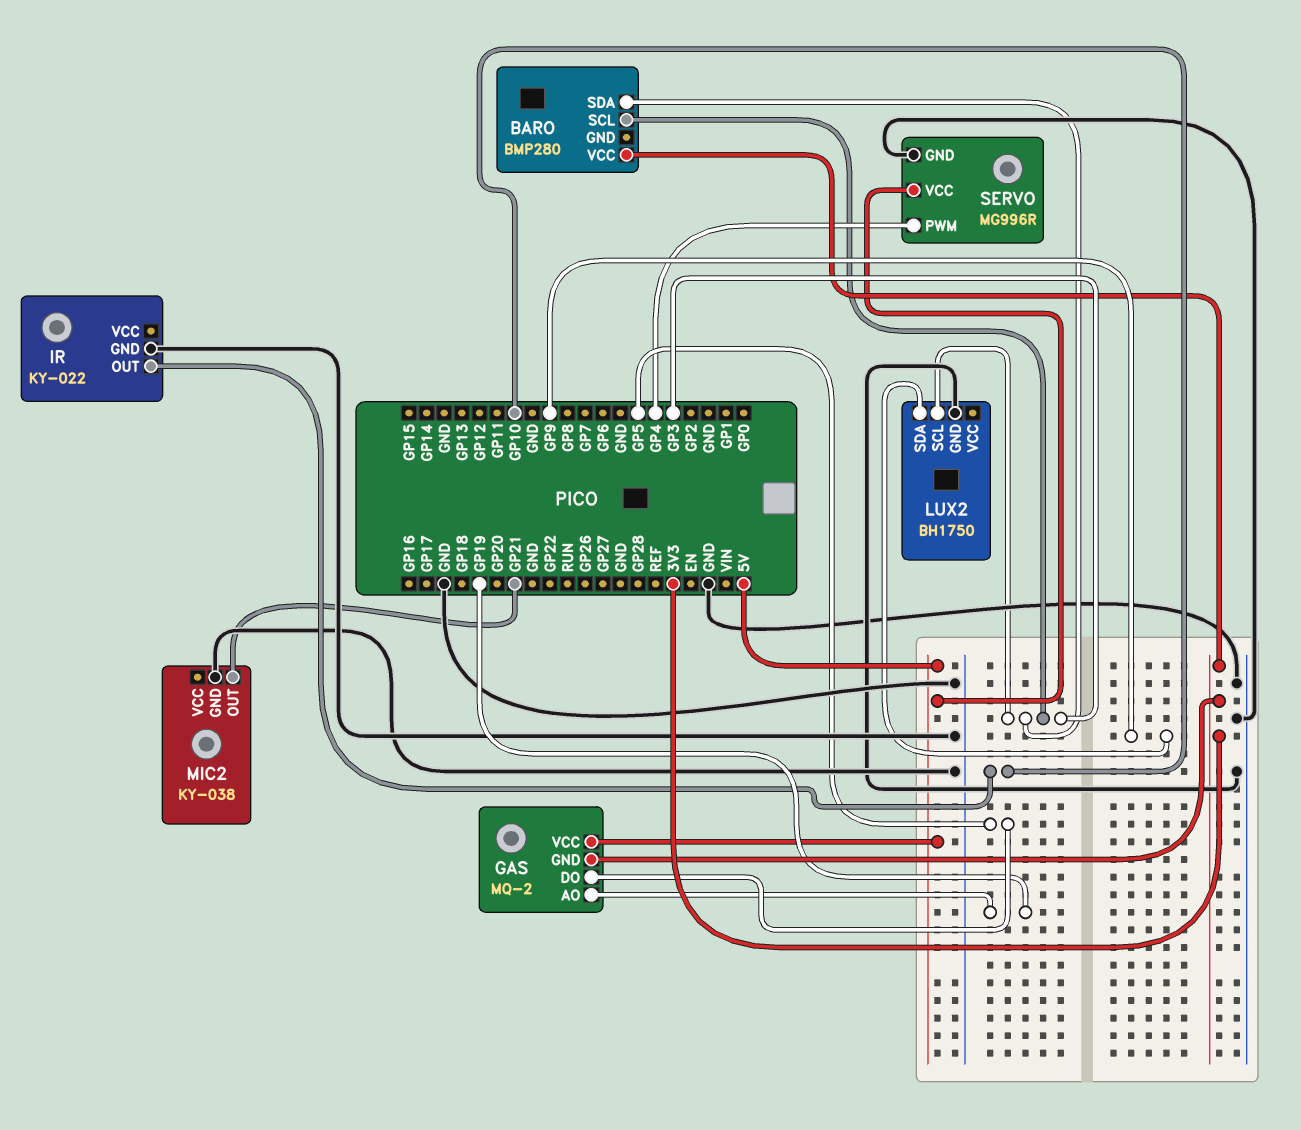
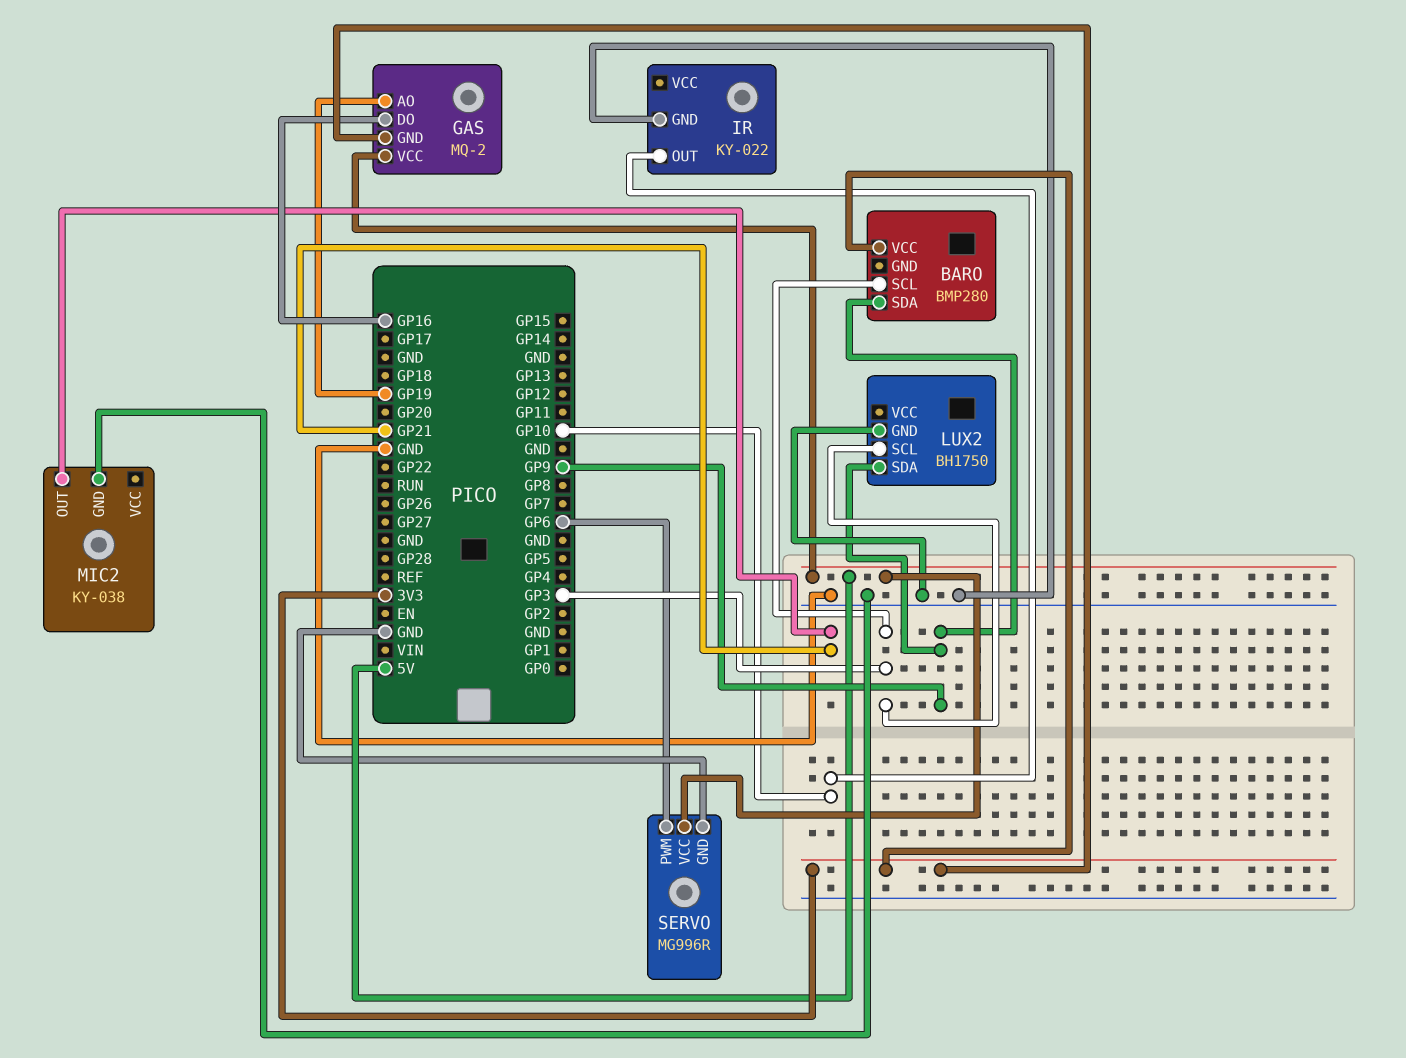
BARO pin SDA: GP3 -> GP9
GAS pin DO: GP5 -> GP16
SERVO pin PWM: GP4 -> GP6

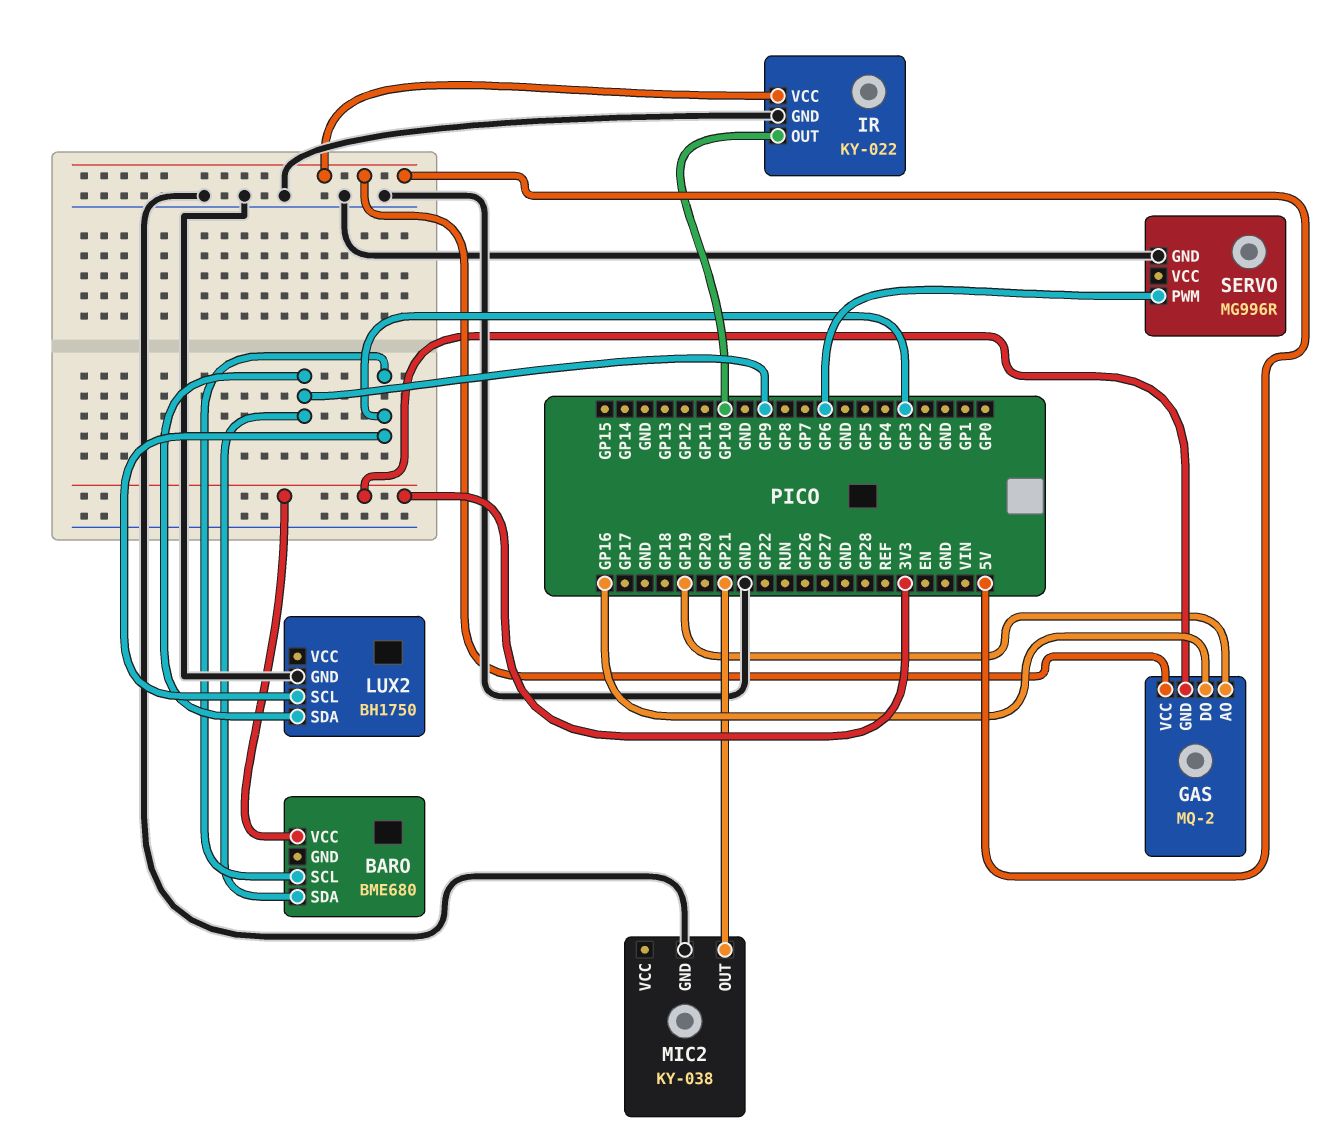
BARO: BMP280 -> BME680
IR pin VCC: none -> 5V
SERVO pin VCC: 5V -> none

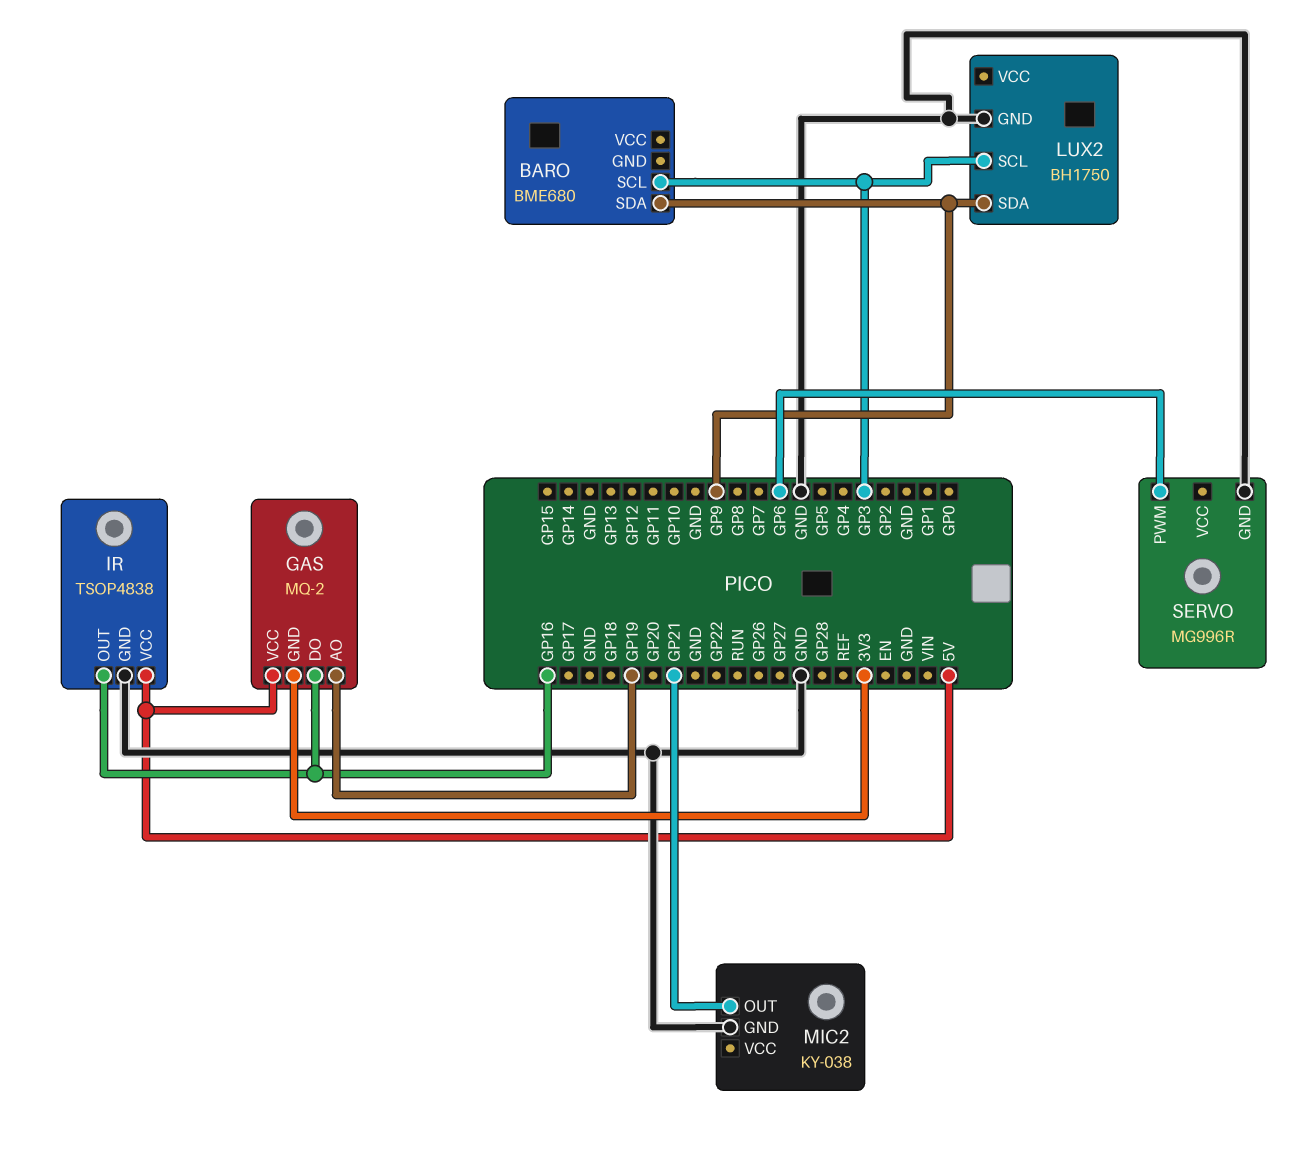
BARO pin VCC: 3V3 -> none
IR: KY-022 -> TSOP4838
IR pin OUT: GP10 -> GP16

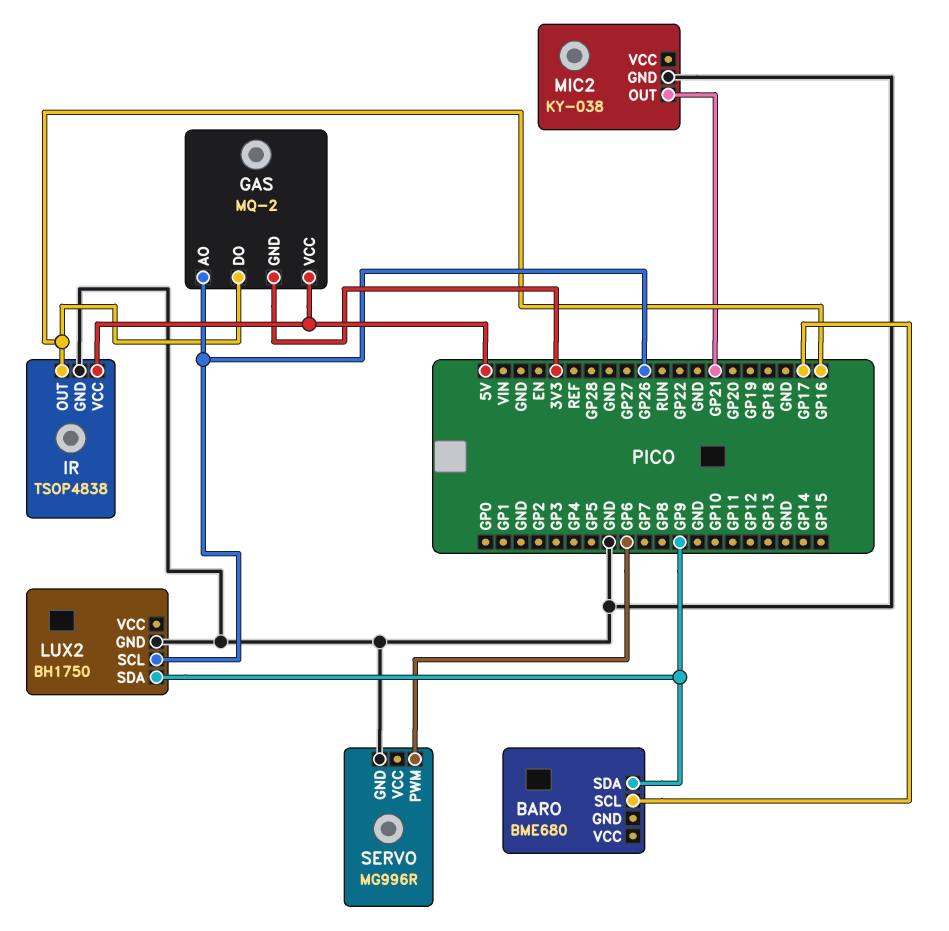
BARO pin SCL: GP3 -> GP17
GAS pin AO: GP19 -> GP26
LUX2 pin SCL: GP3 -> GP26

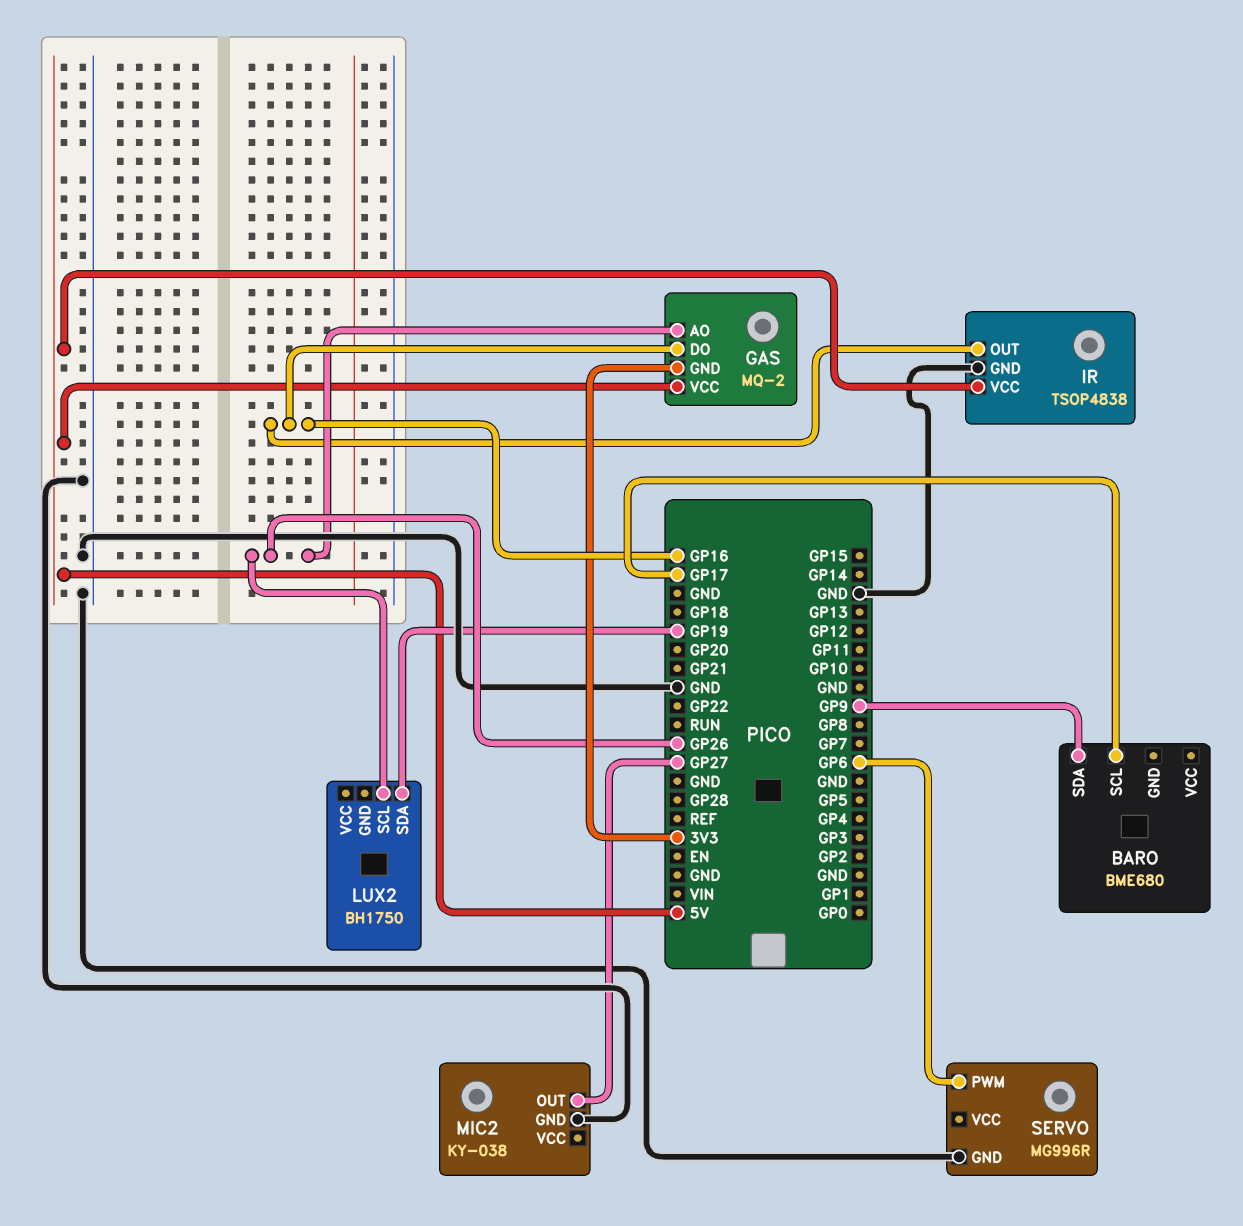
LUX2 pin GND: GND -> none
LUX2 pin SDA: GP9 -> GP19
MIC2 pin OUT: GP21 -> GP27

